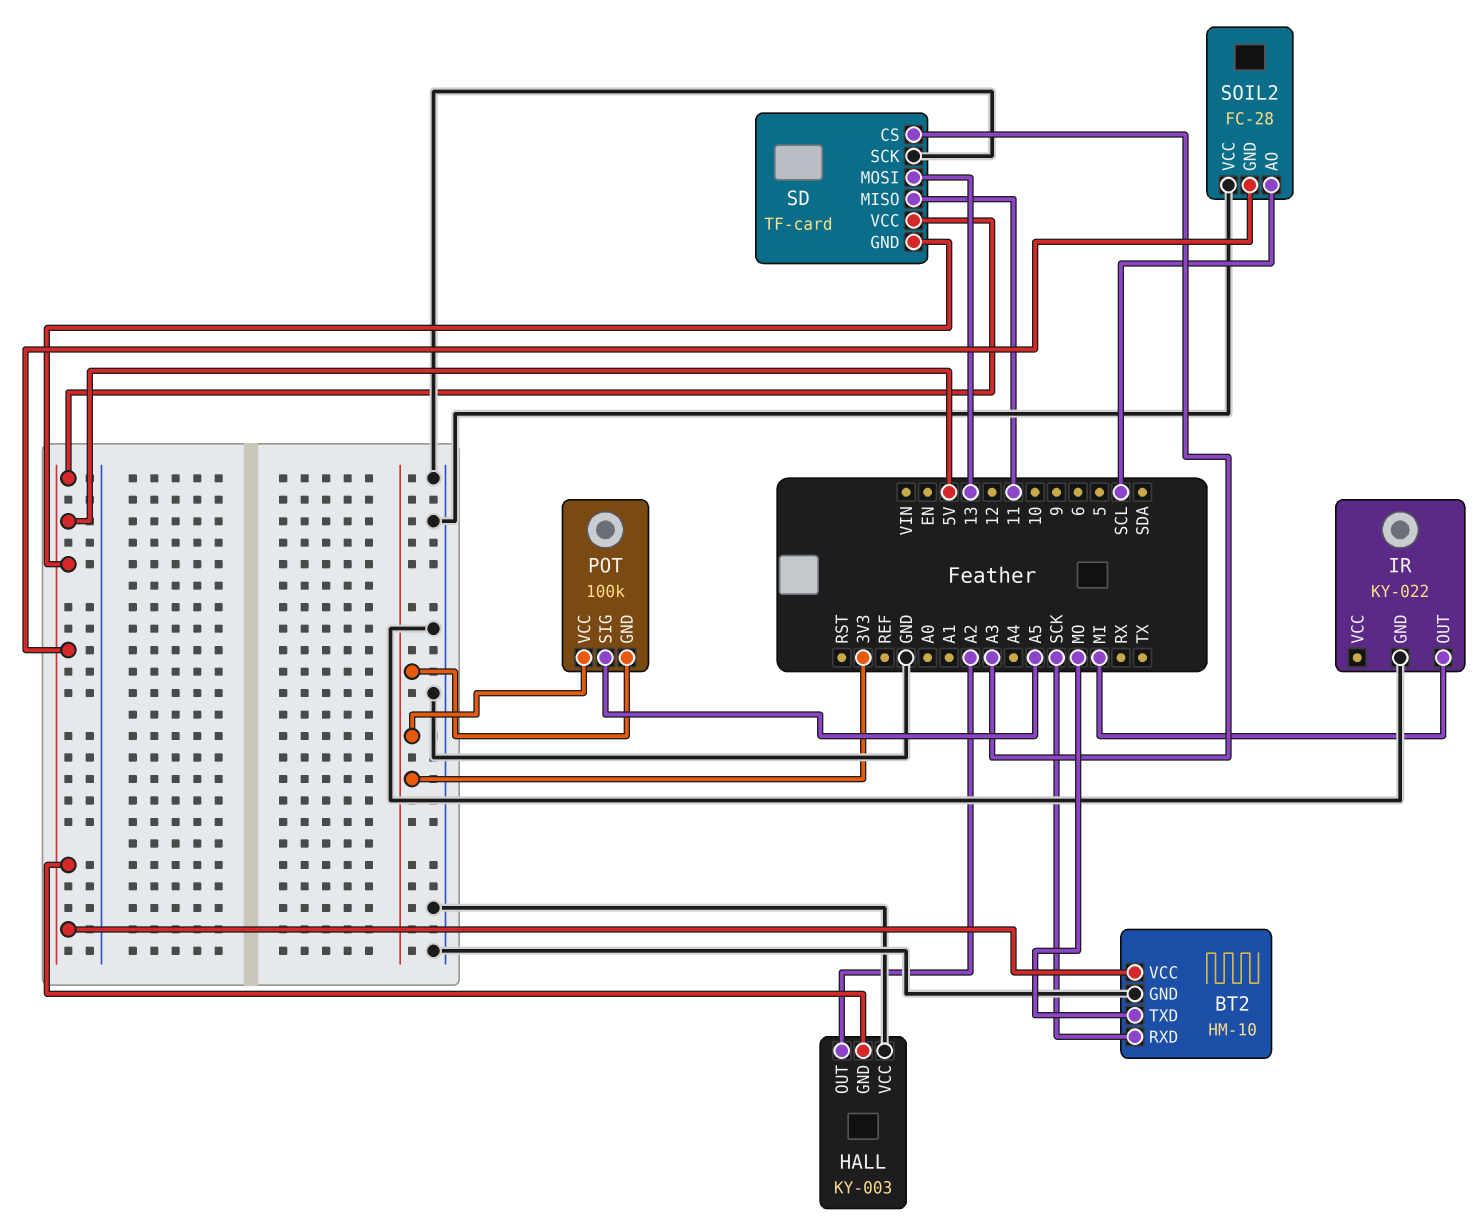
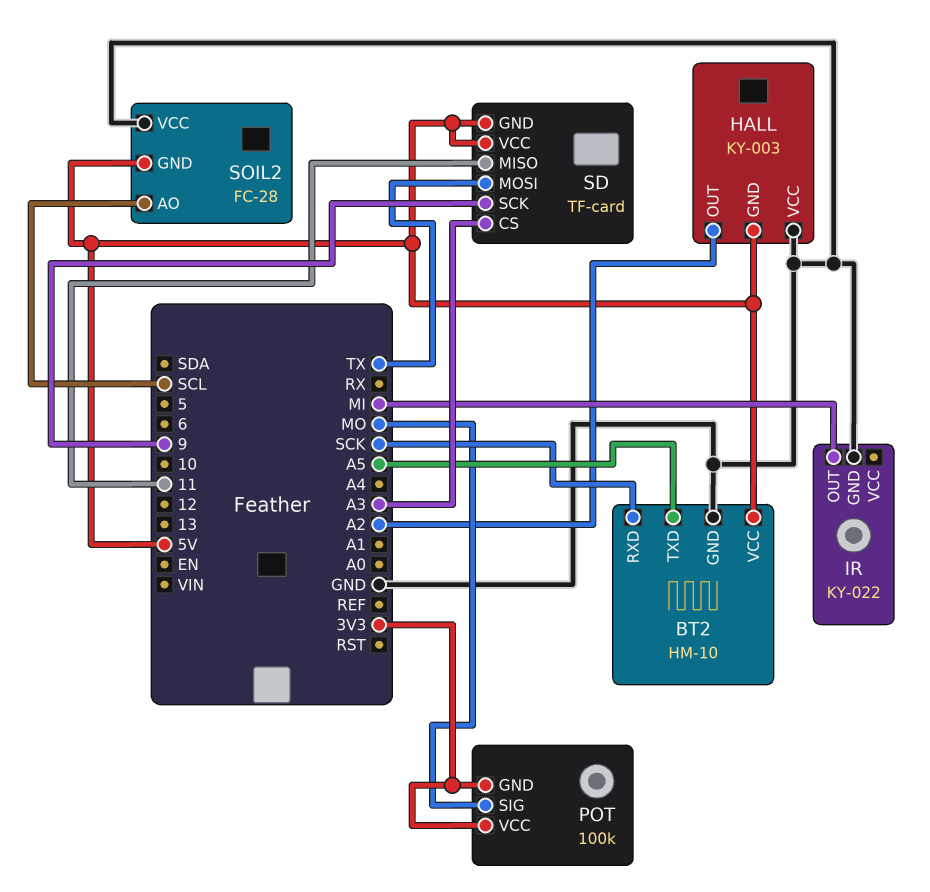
BT2 pin TXD: MO -> A5
POT pin SIG: A5 -> MO
SD pin MOSI: 13 -> TX
SD pin SCK: GND -> 9

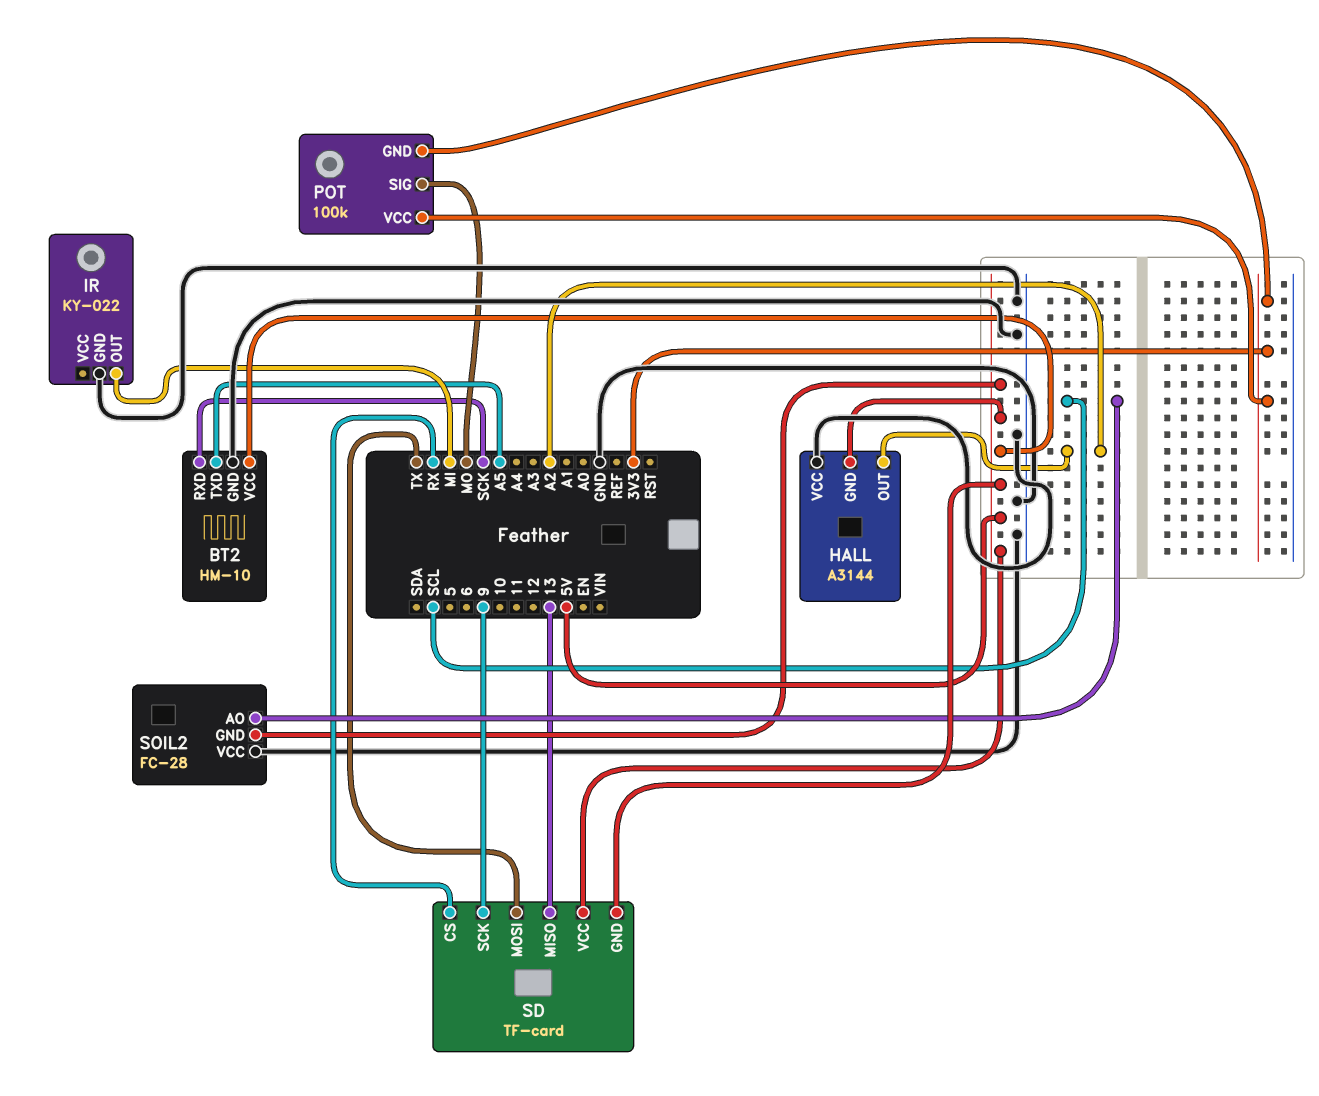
HALL: KY-003 -> A3144
SD pin CS: A3 -> RX
SD pin MISO: 11 -> 13

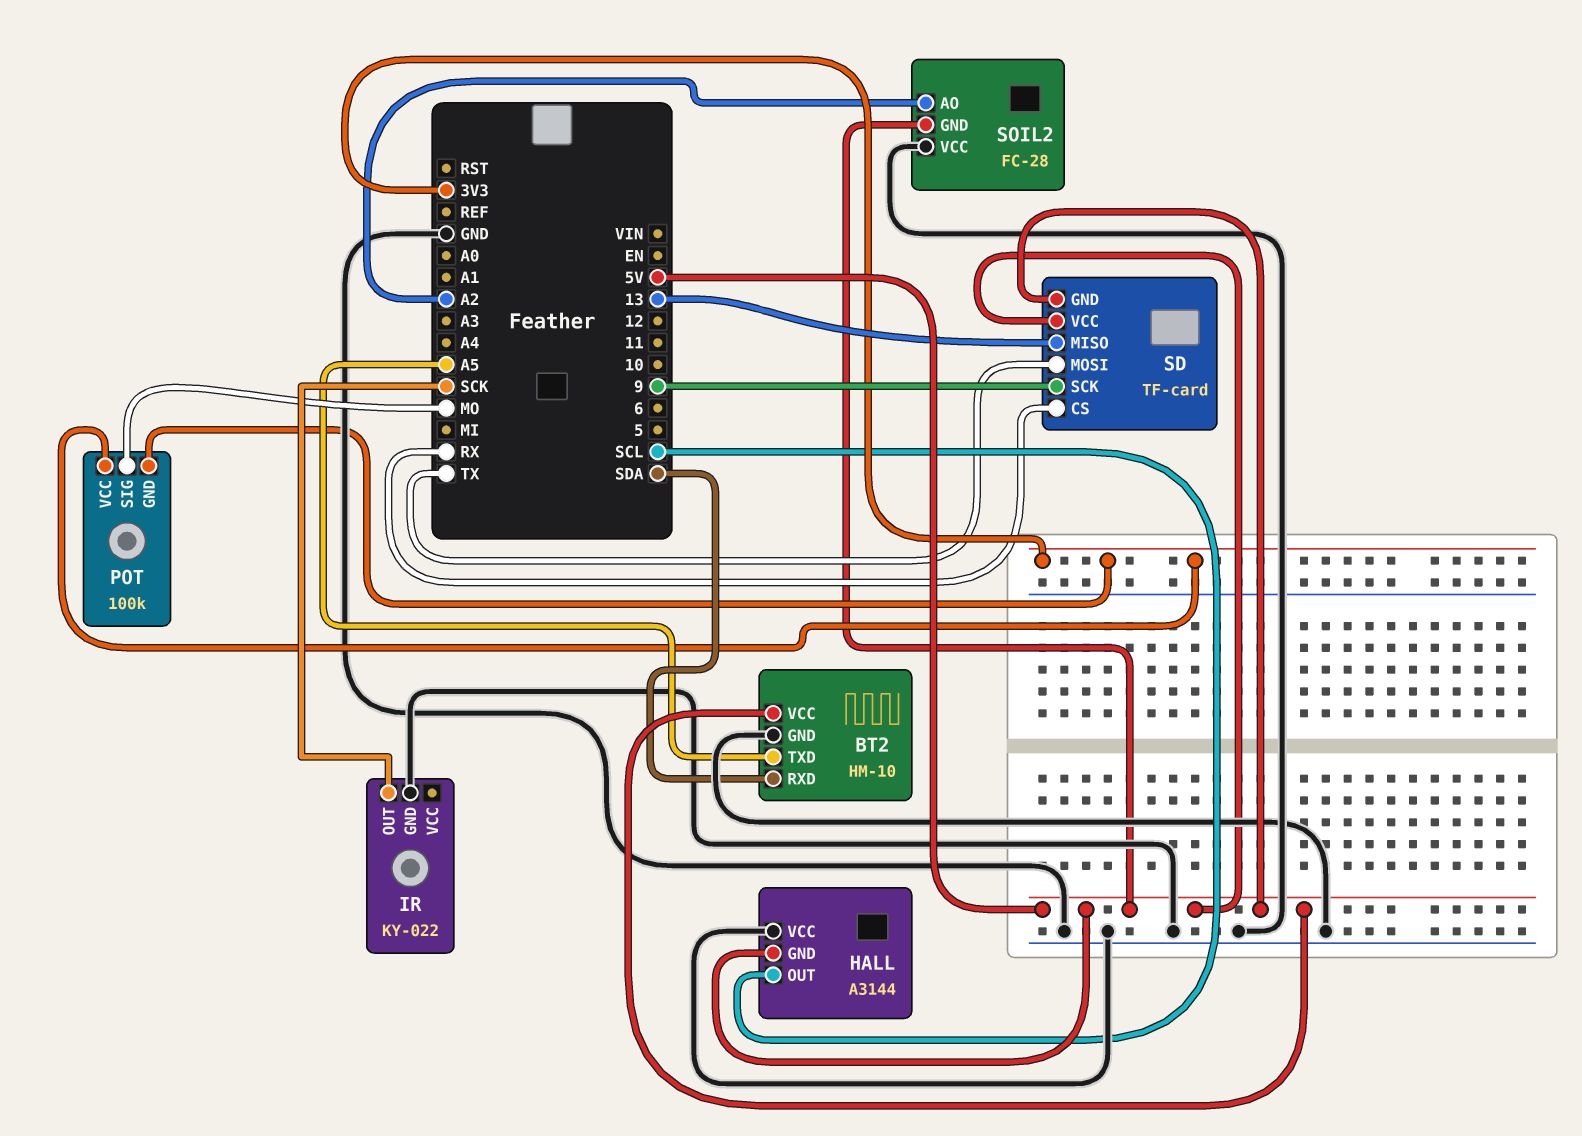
BT2 pin RXD: SCK -> SDA
HALL pin OUT: A2 -> SCL
IR pin OUT: MI -> SCK
SOIL2 pin AO: SCL -> A2

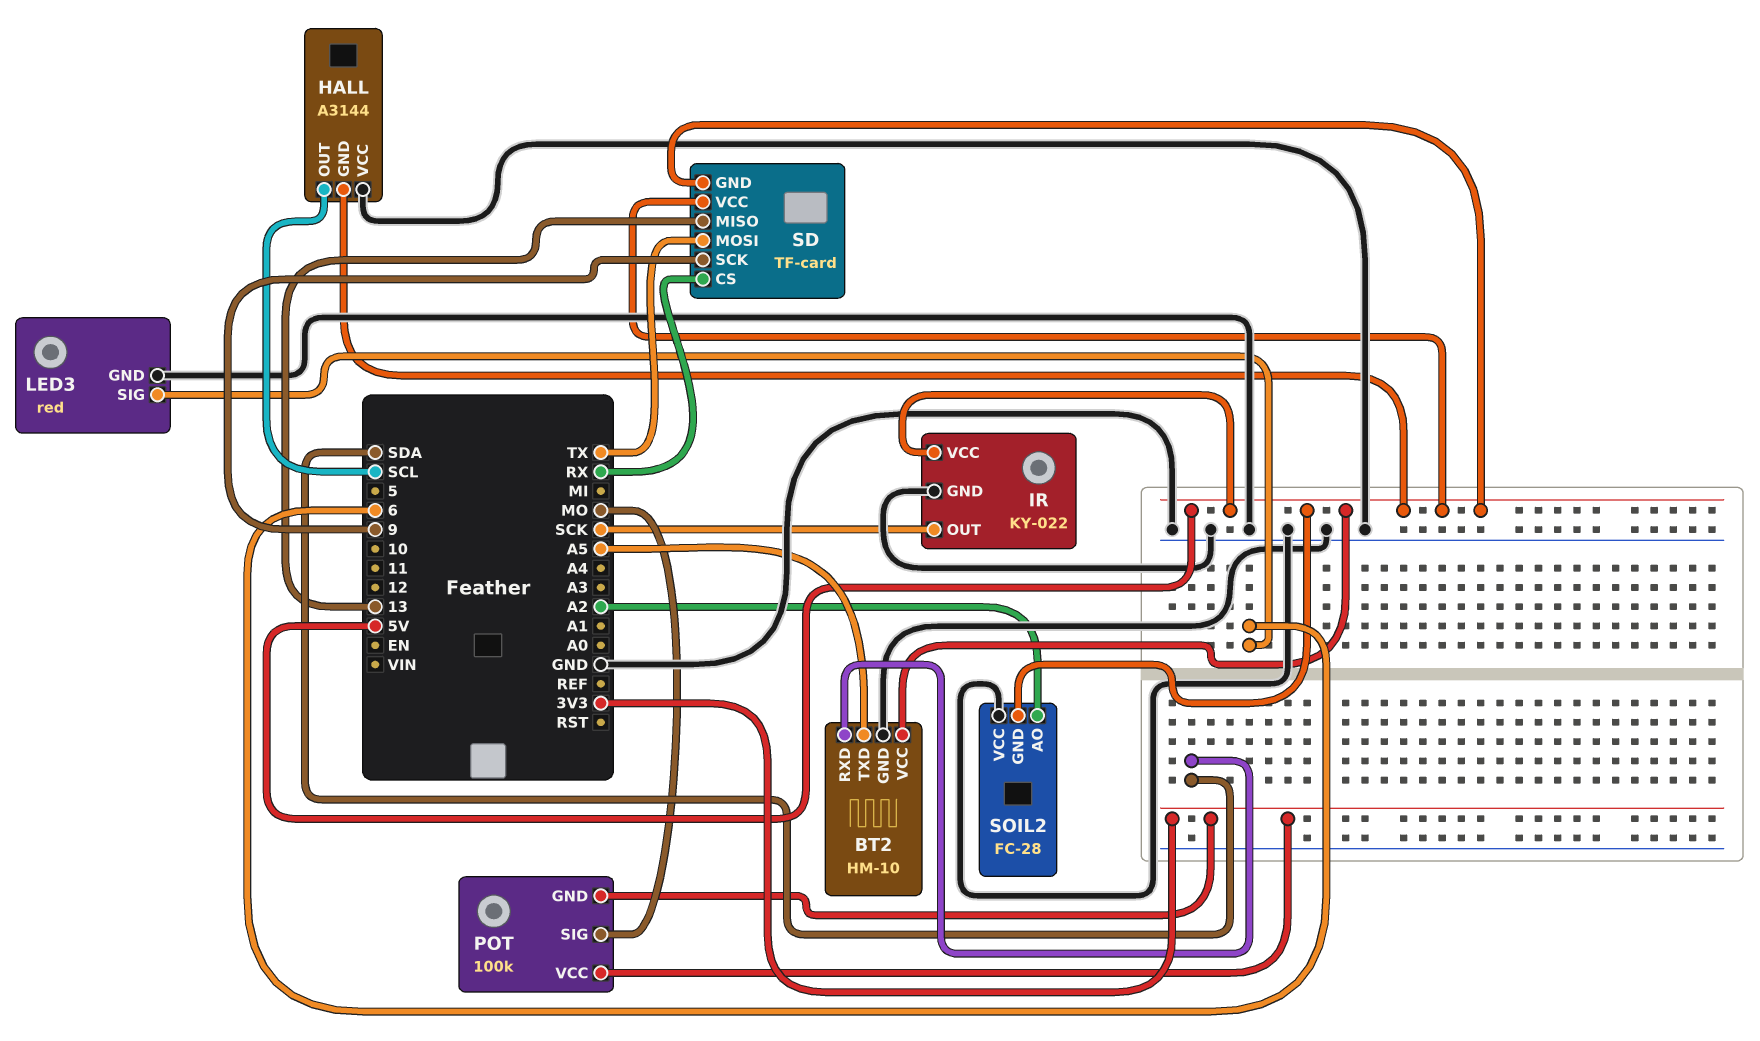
IR pin VCC: none -> 5V
LED3: none -> red
LED3 pin GND: none -> GND
LED3 pin SIG: none -> 6

